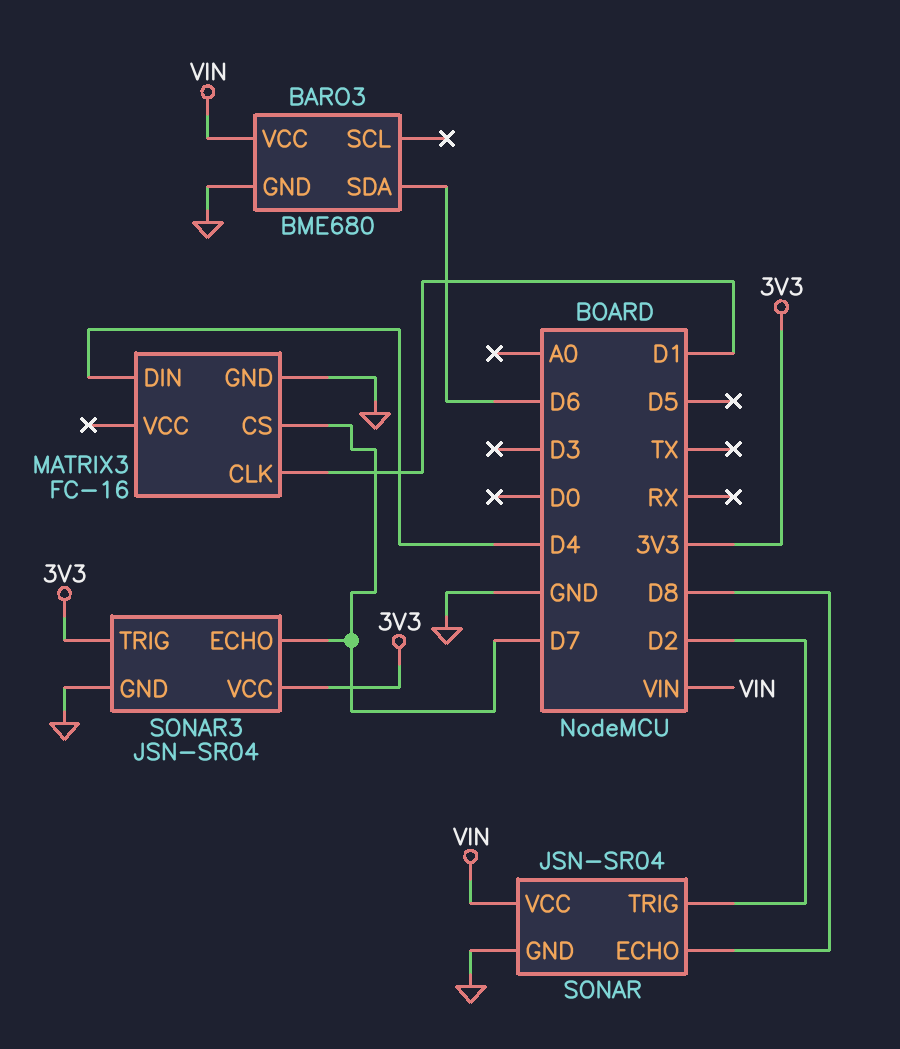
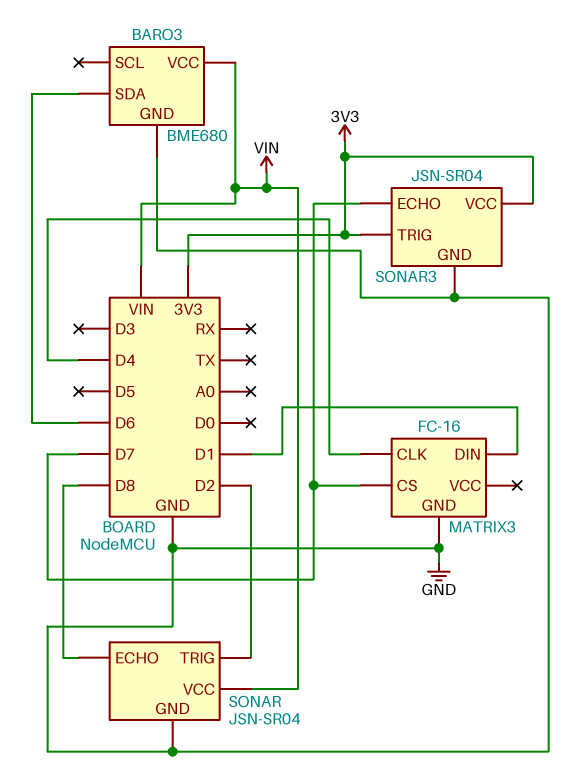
MATRIX3 pin CLK: D1 -> D4
MATRIX3 pin DIN: D4 -> D1

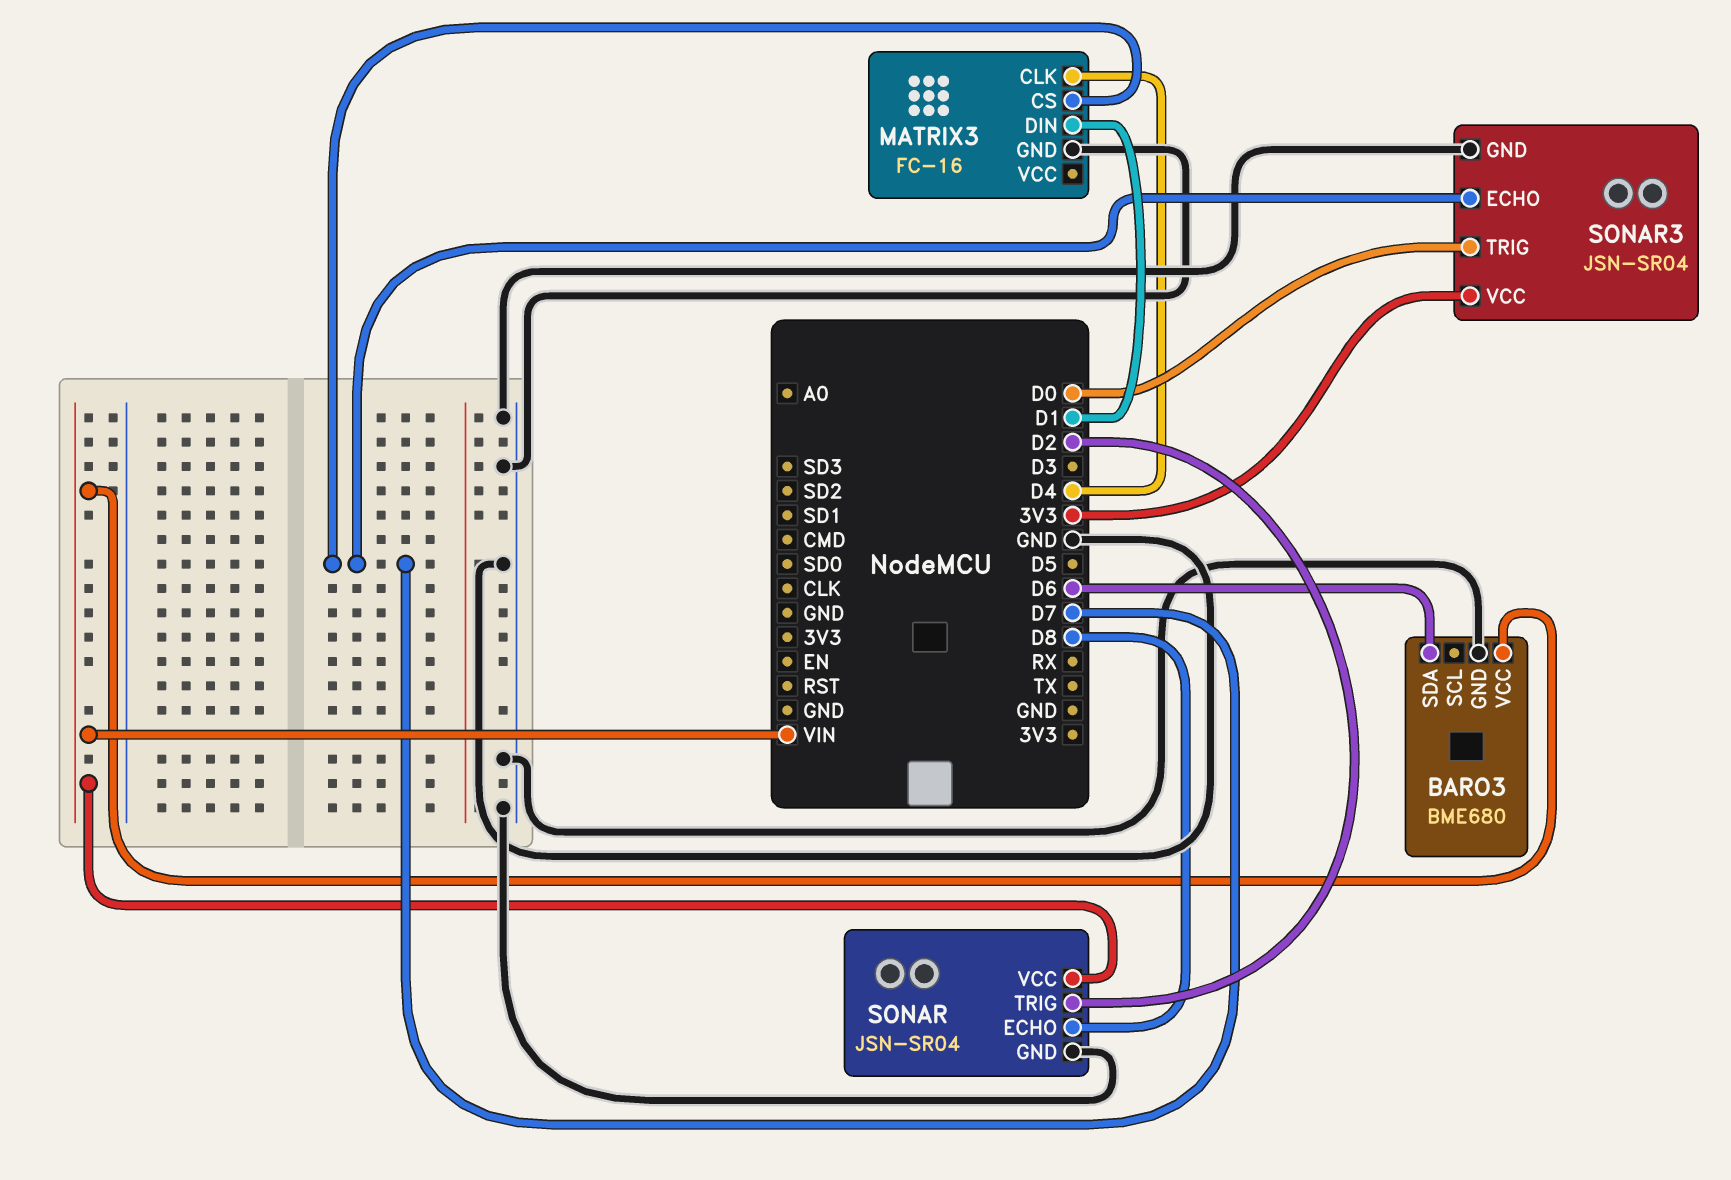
SONAR3 pin TRIG: 3V3 -> D0

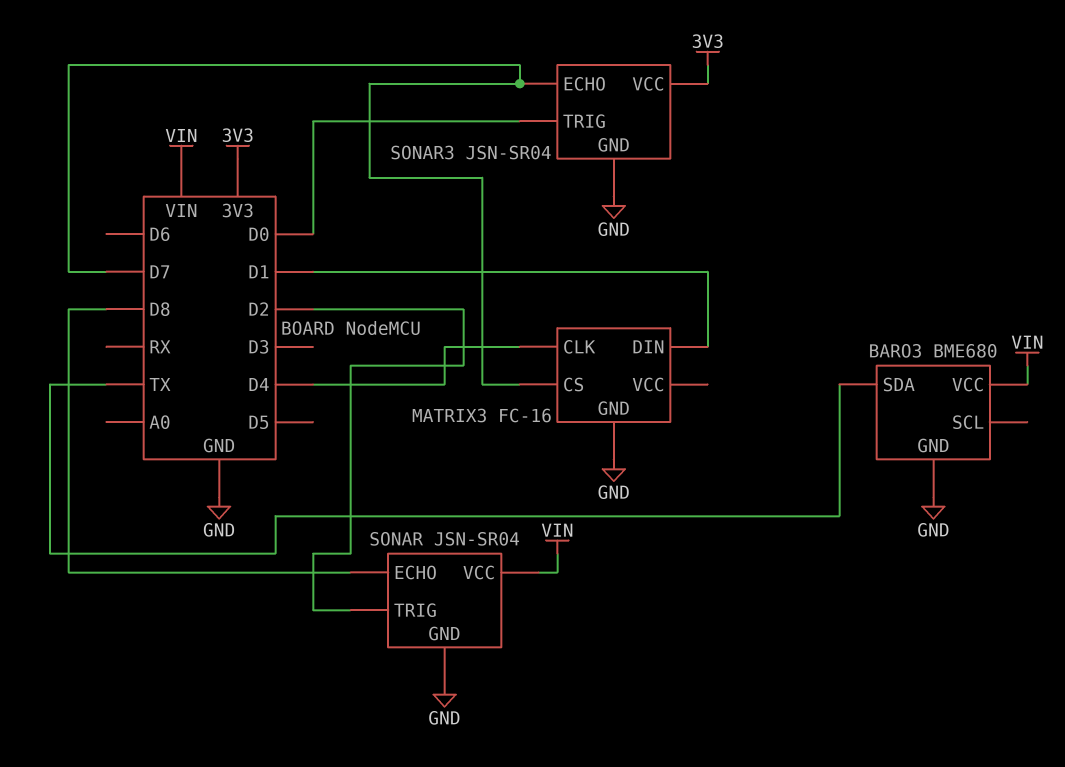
BARO3 pin SDA: D6 -> TX

